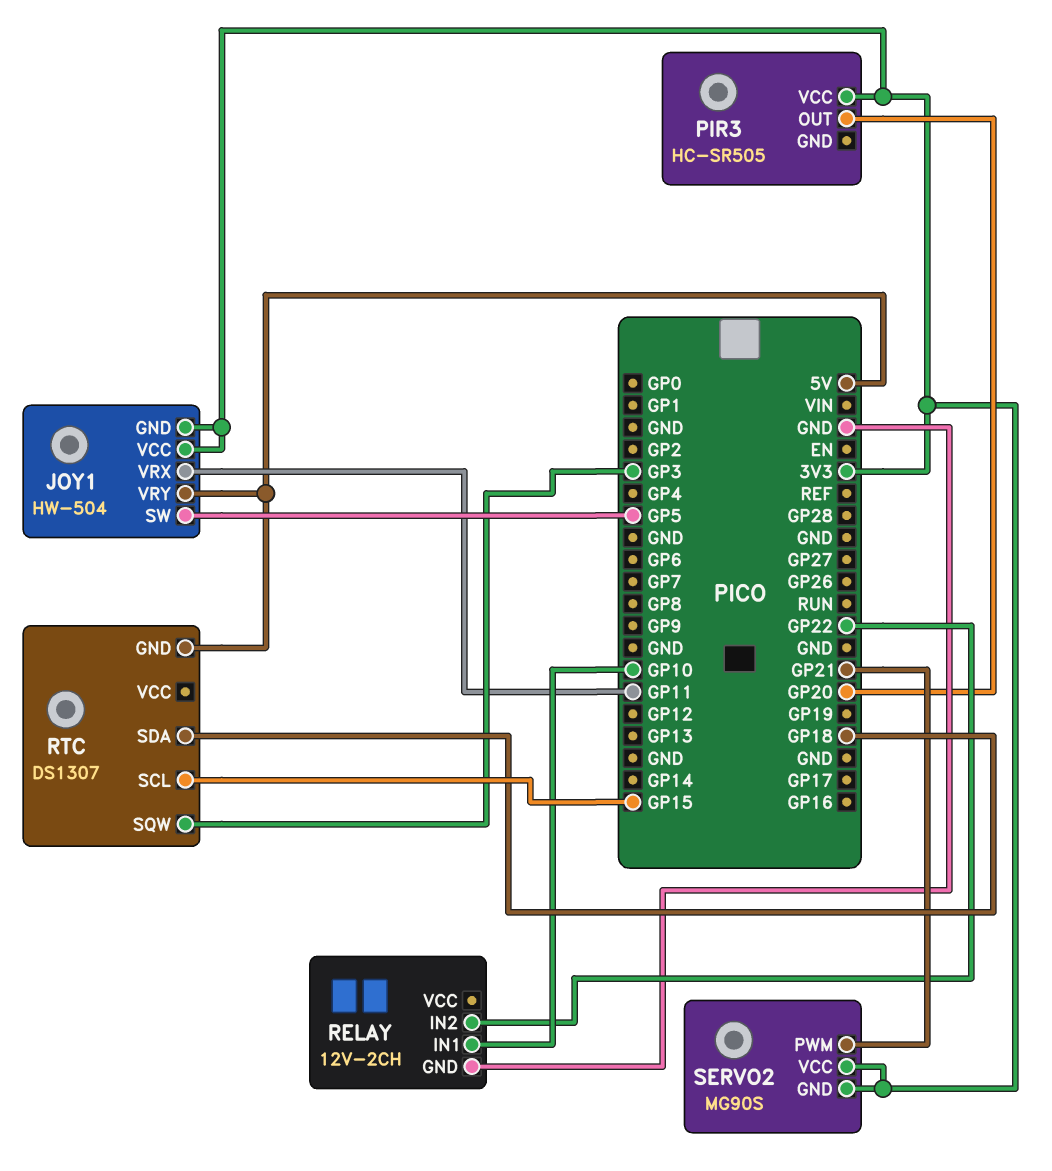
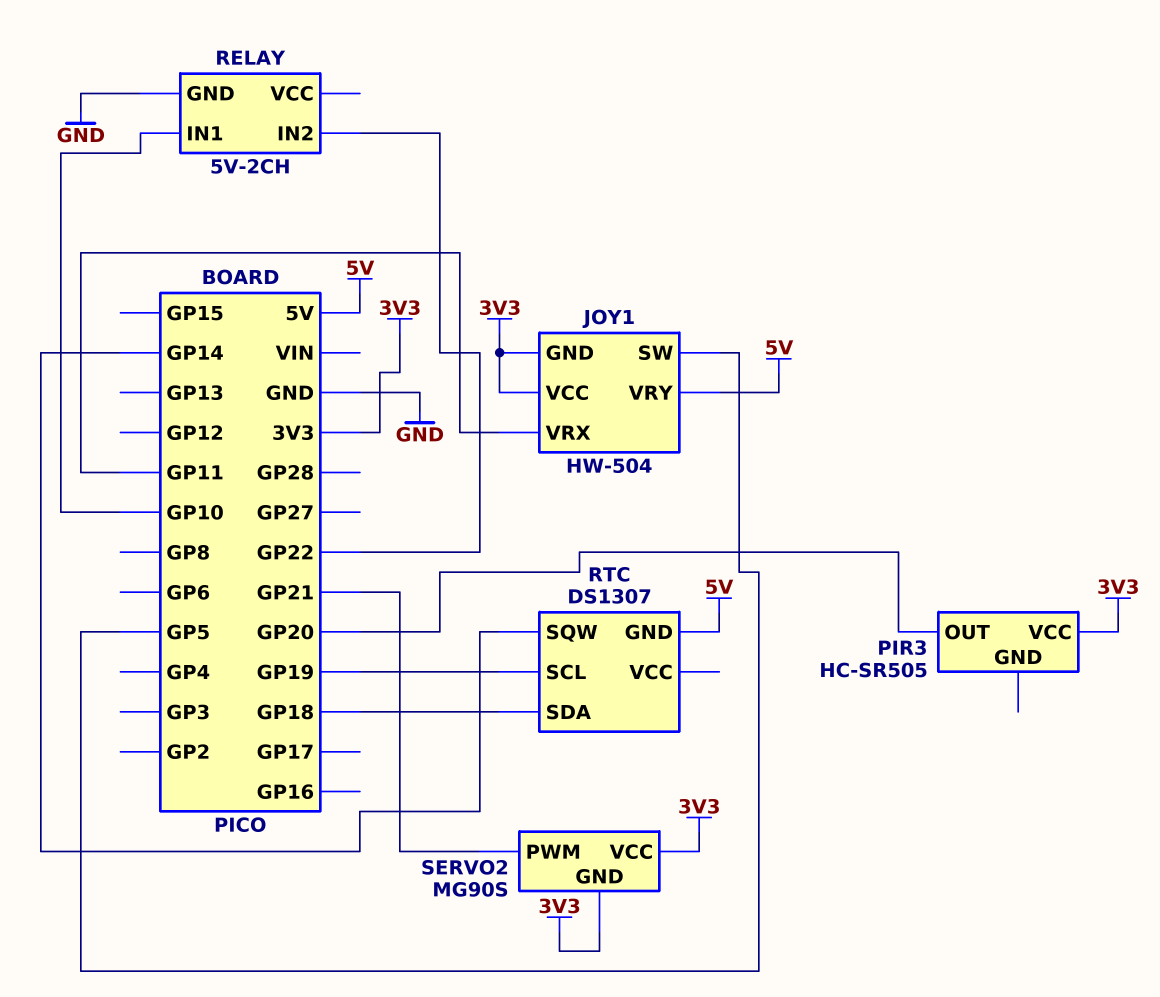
RELAY: 12V-2CH -> 5V-2CH
RTC pin SCL: GP15 -> GP19
RTC pin SQW: GP3 -> GP14

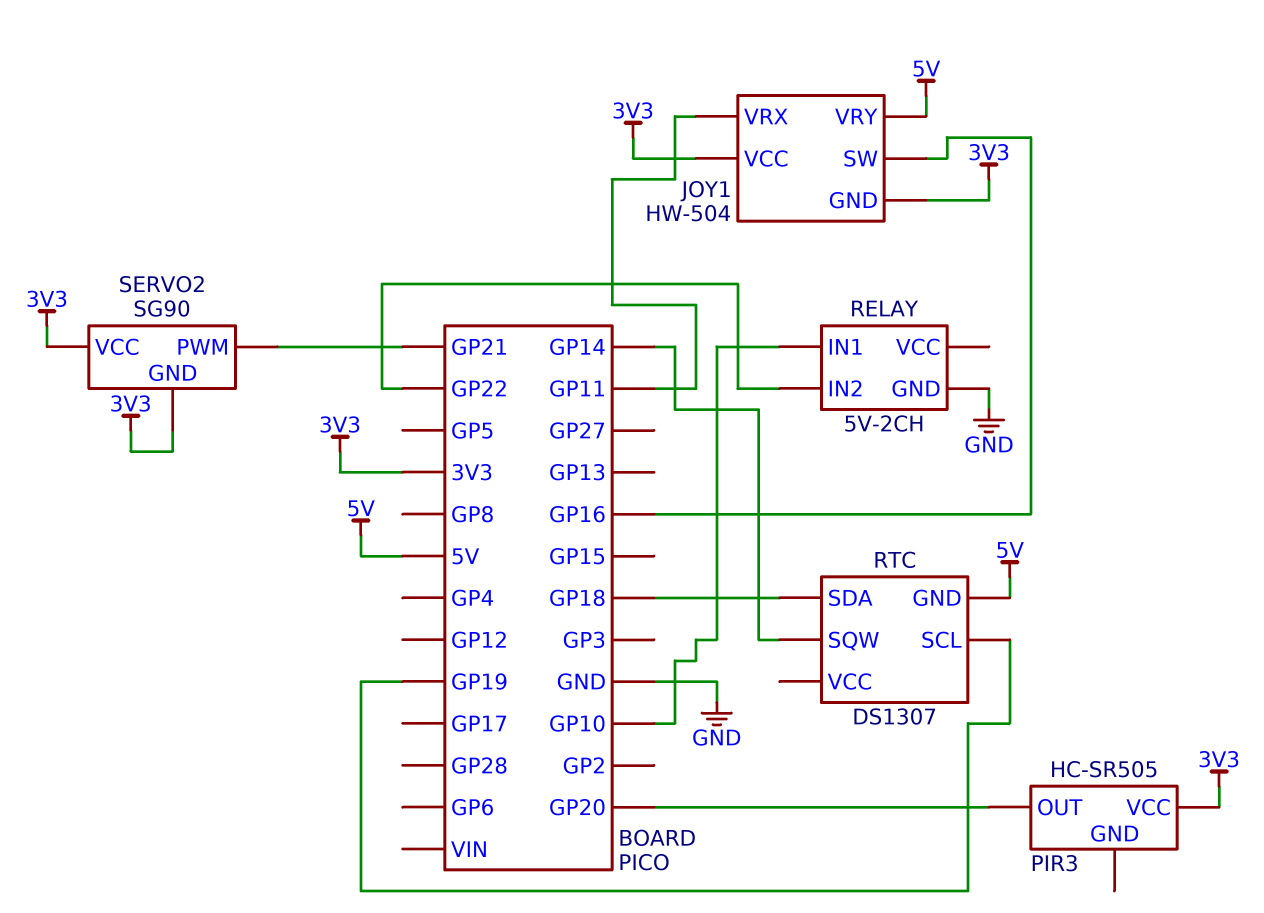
JOY1 pin SW: GP5 -> GP16
SERVO2: MG90S -> SG90

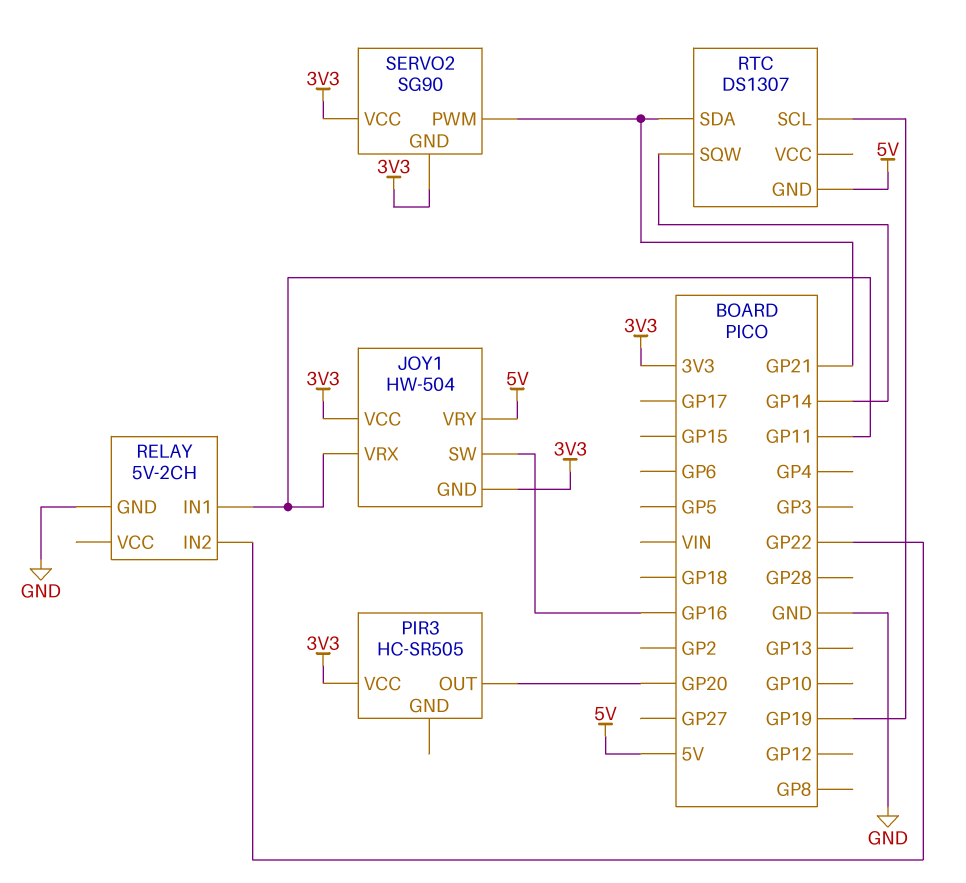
RELAY pin IN1: GP10 -> GP11
RTC pin SDA: GP18 -> GP21

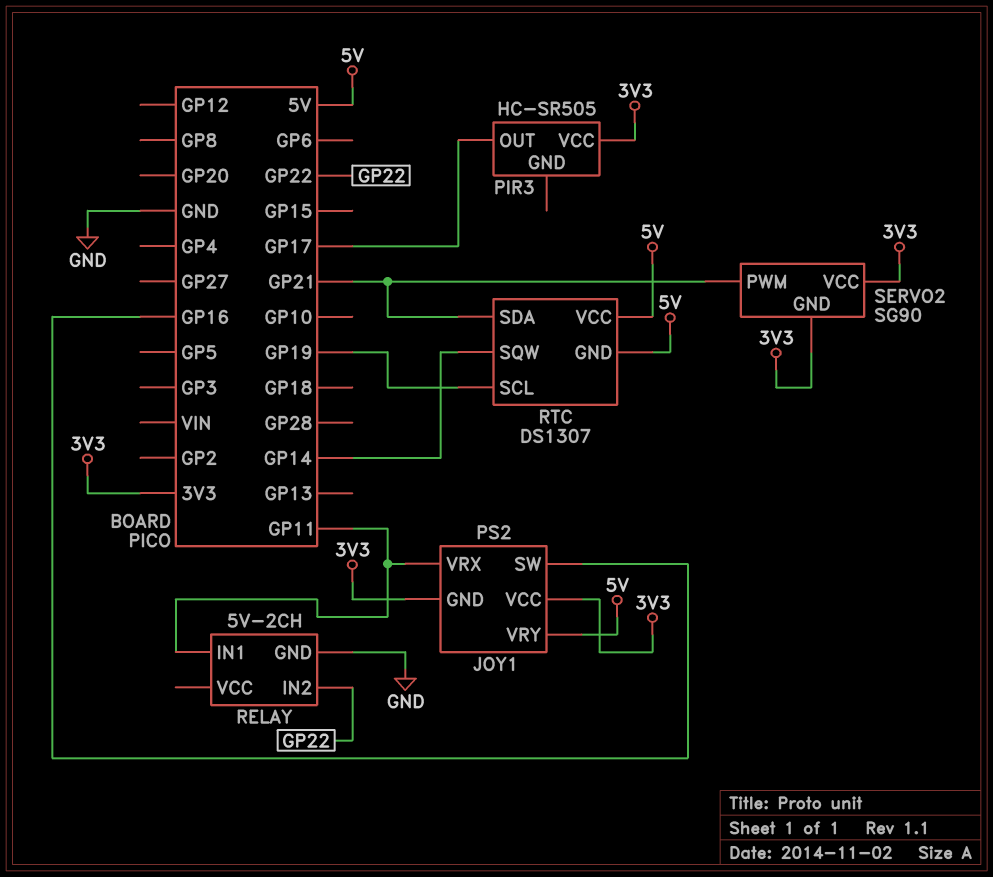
JOY1: HW-504 -> PS2
PIR3 pin OUT: GP20 -> GP17
RTC pin VCC: none -> 5V

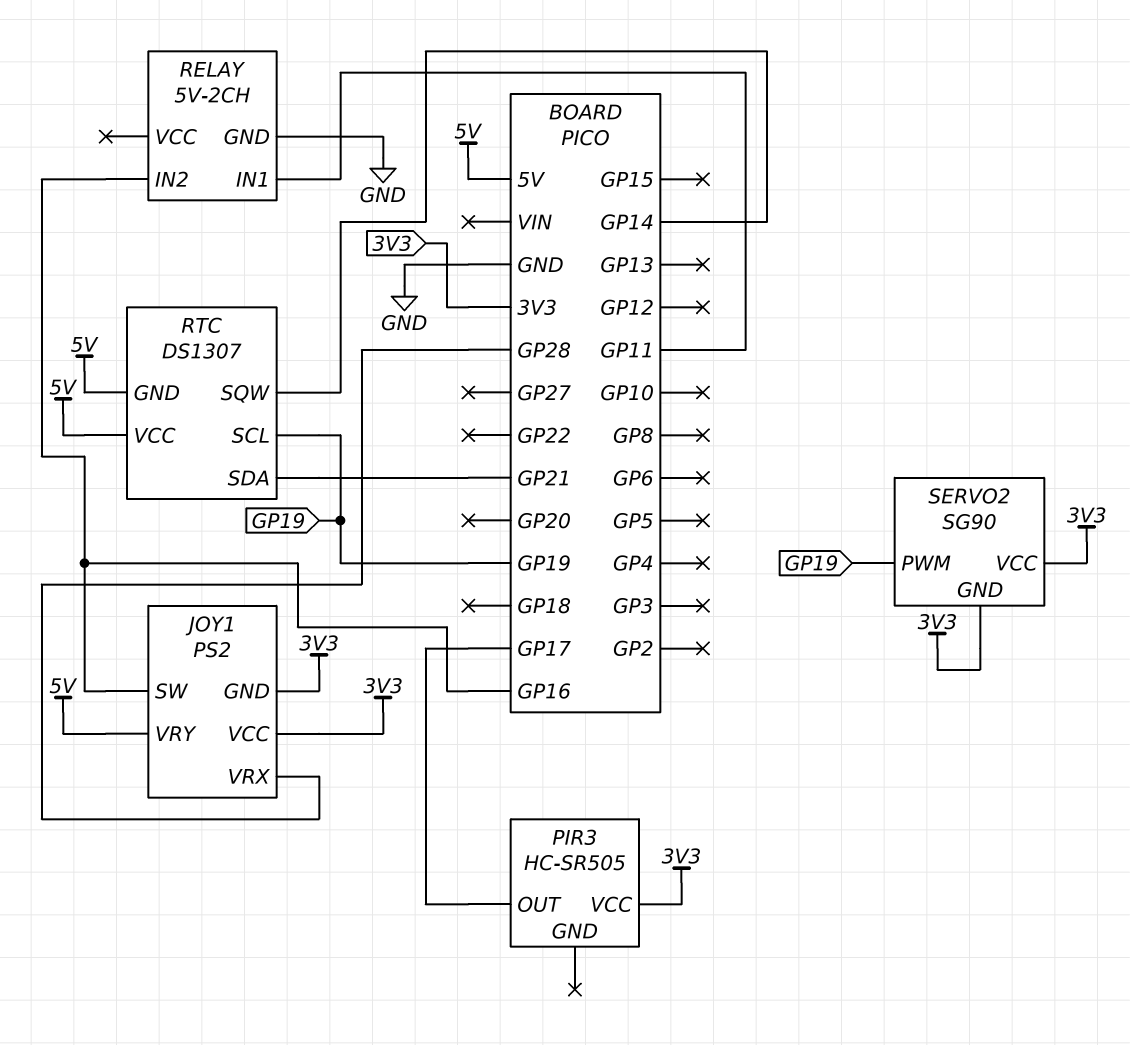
JOY1 pin VRX: GP11 -> GP28
RELAY pin IN2: GP22 -> GP16
SERVO2 pin PWM: GP21 -> GP19

